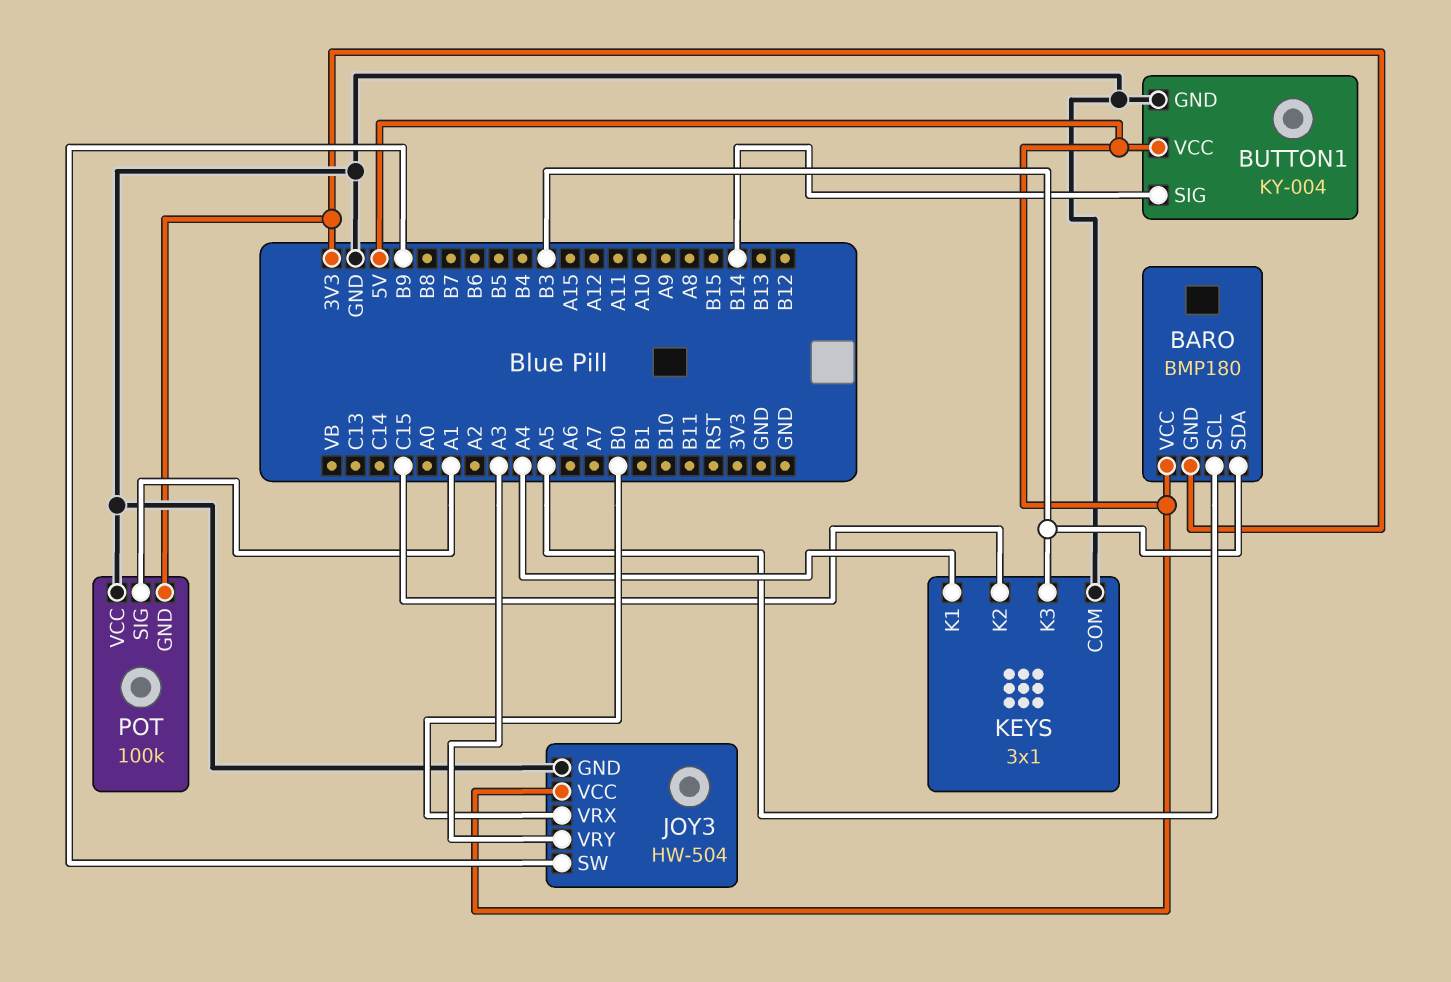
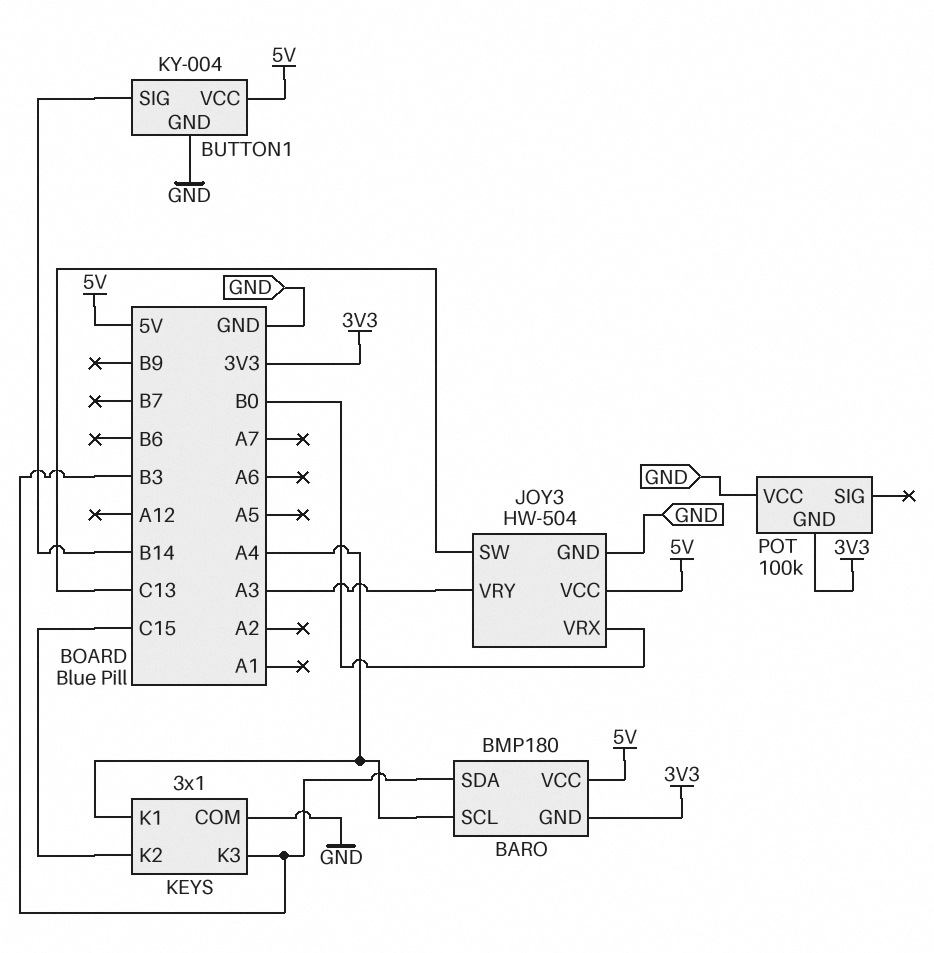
BARO pin SCL: A5 -> A4
JOY3 pin SW: B9 -> C13
POT pin SIG: A1 -> none

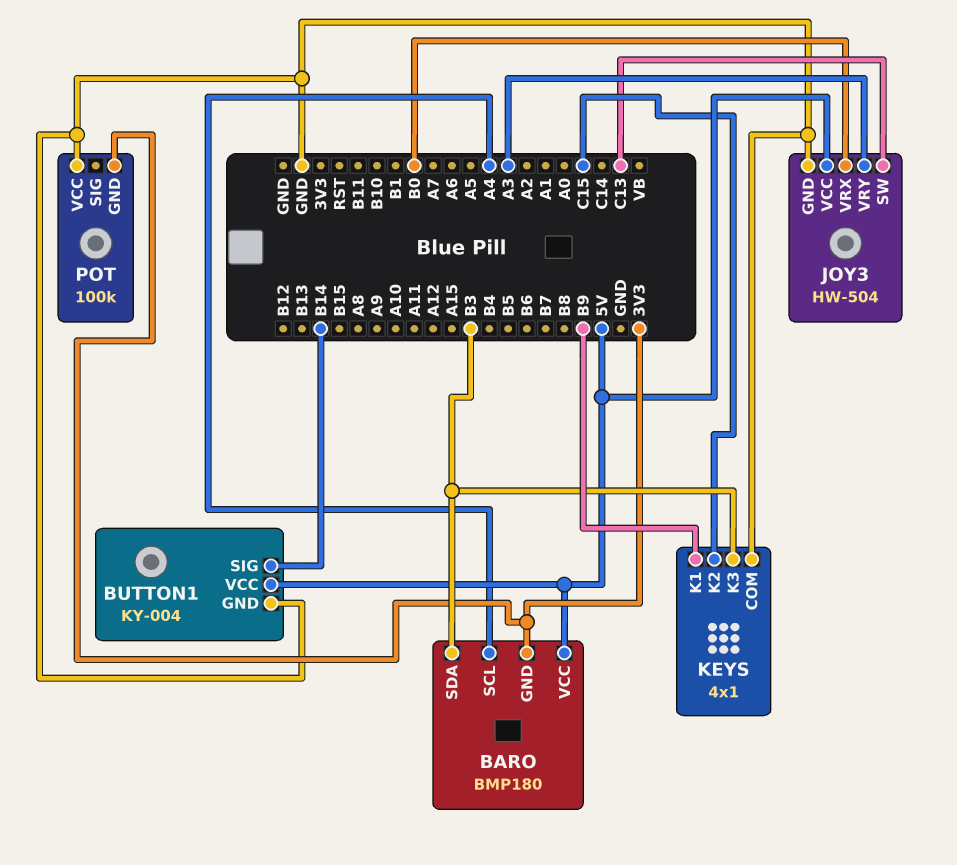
KEYS: 3x1 -> 4x1
KEYS pin K1: A4 -> B9

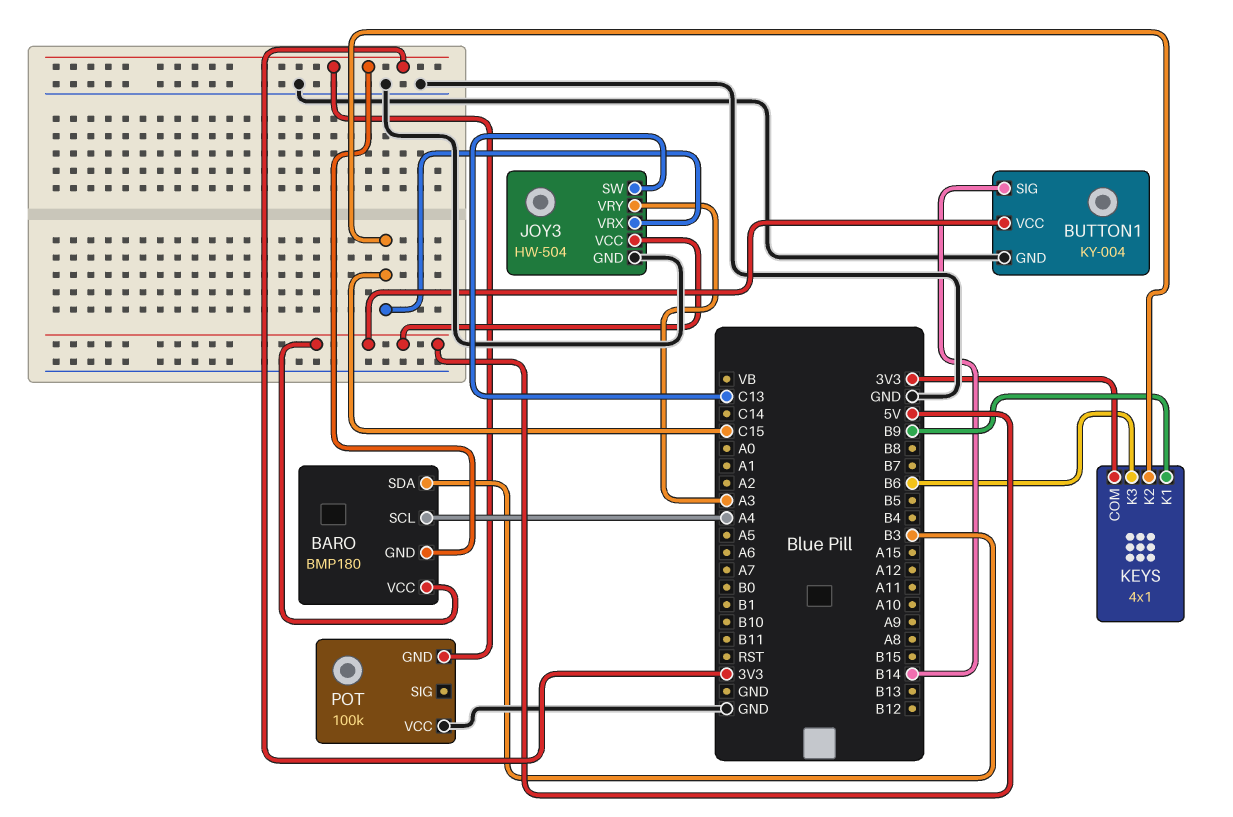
JOY3 pin VRX: B0 -> C15
KEYS pin COM: GND -> 3V3
KEYS pin K3: B3 -> B6

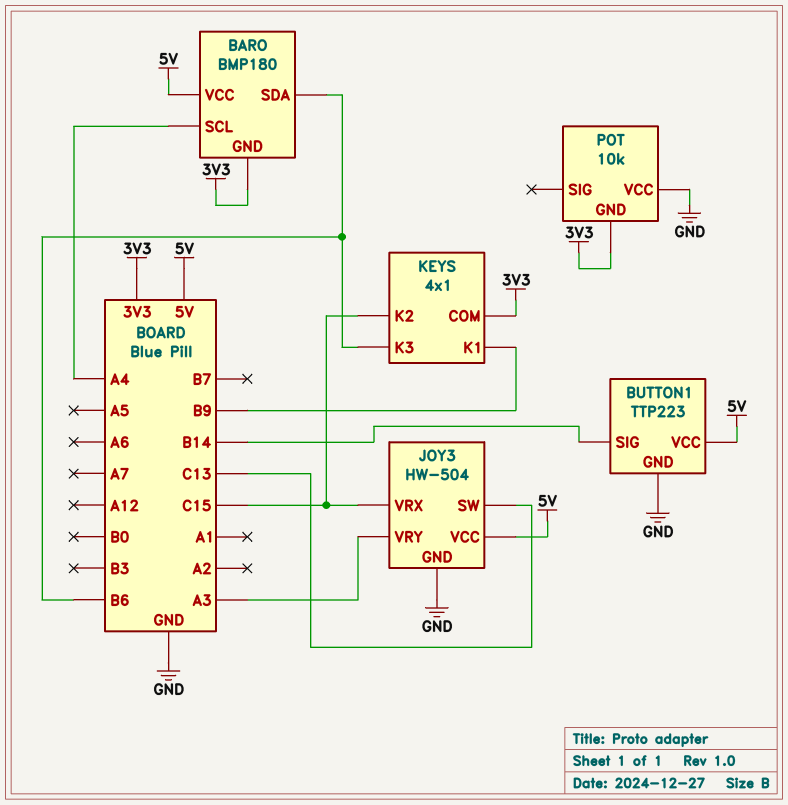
BARO pin SDA: B3 -> B6
BUTTON1: KY-004 -> TTP223
POT: 100k -> 10k

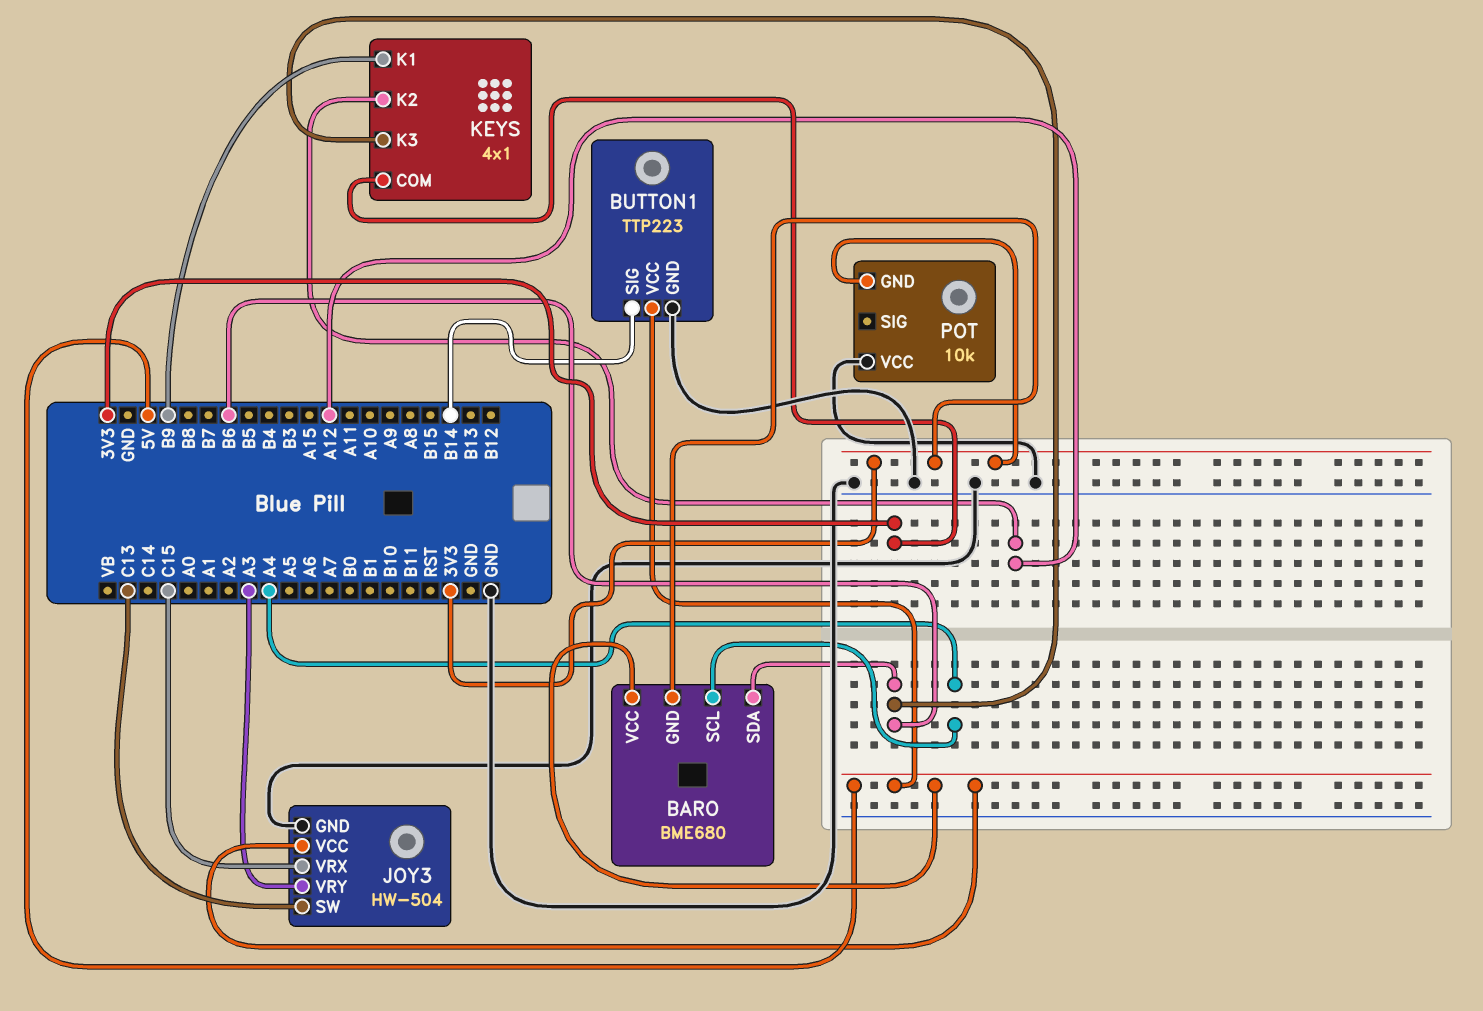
BARO: BMP180 -> BME680
KEYS pin K2: C15 -> A12

